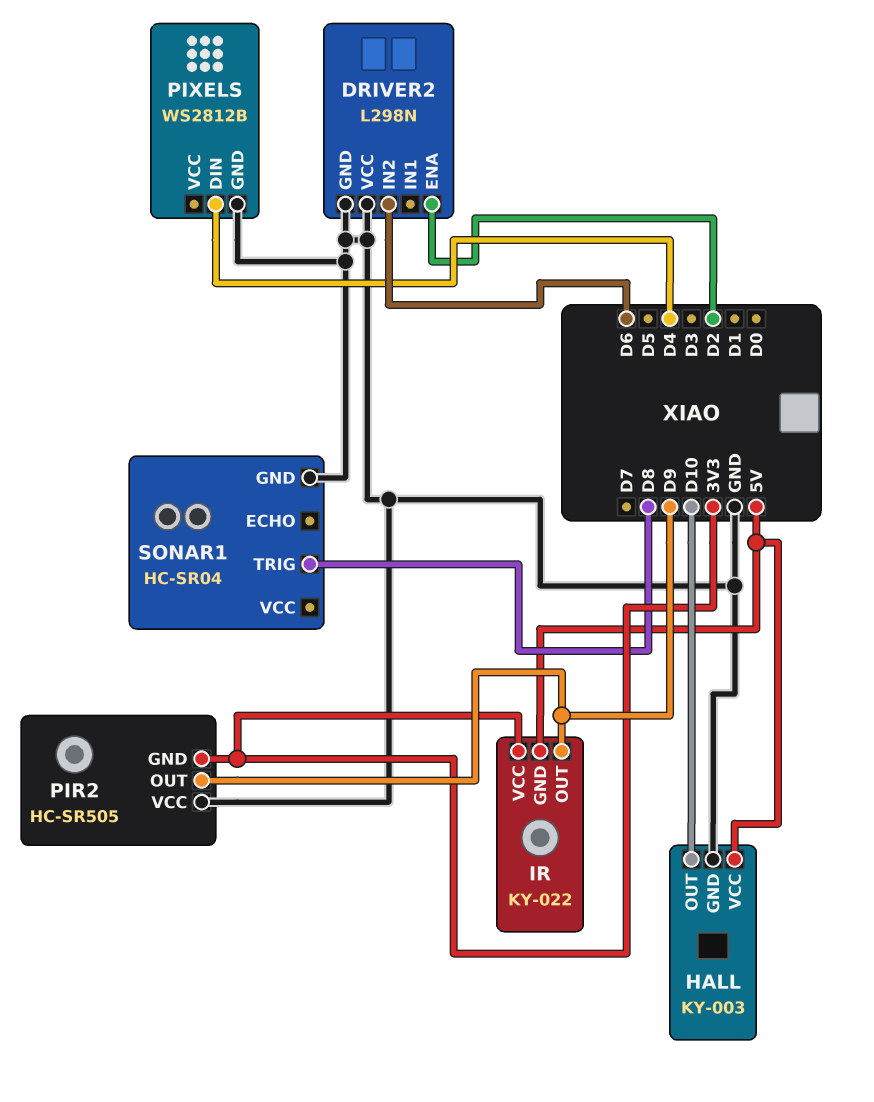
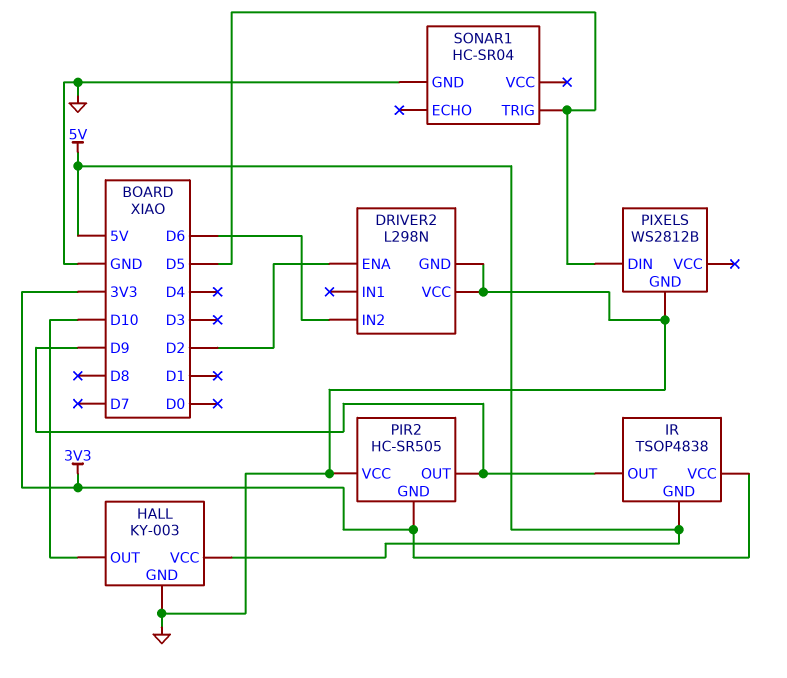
IR: KY-022 -> TSOP4838
PIXELS pin DIN: D4 -> D5
SONAR1 pin TRIG: D8 -> D5

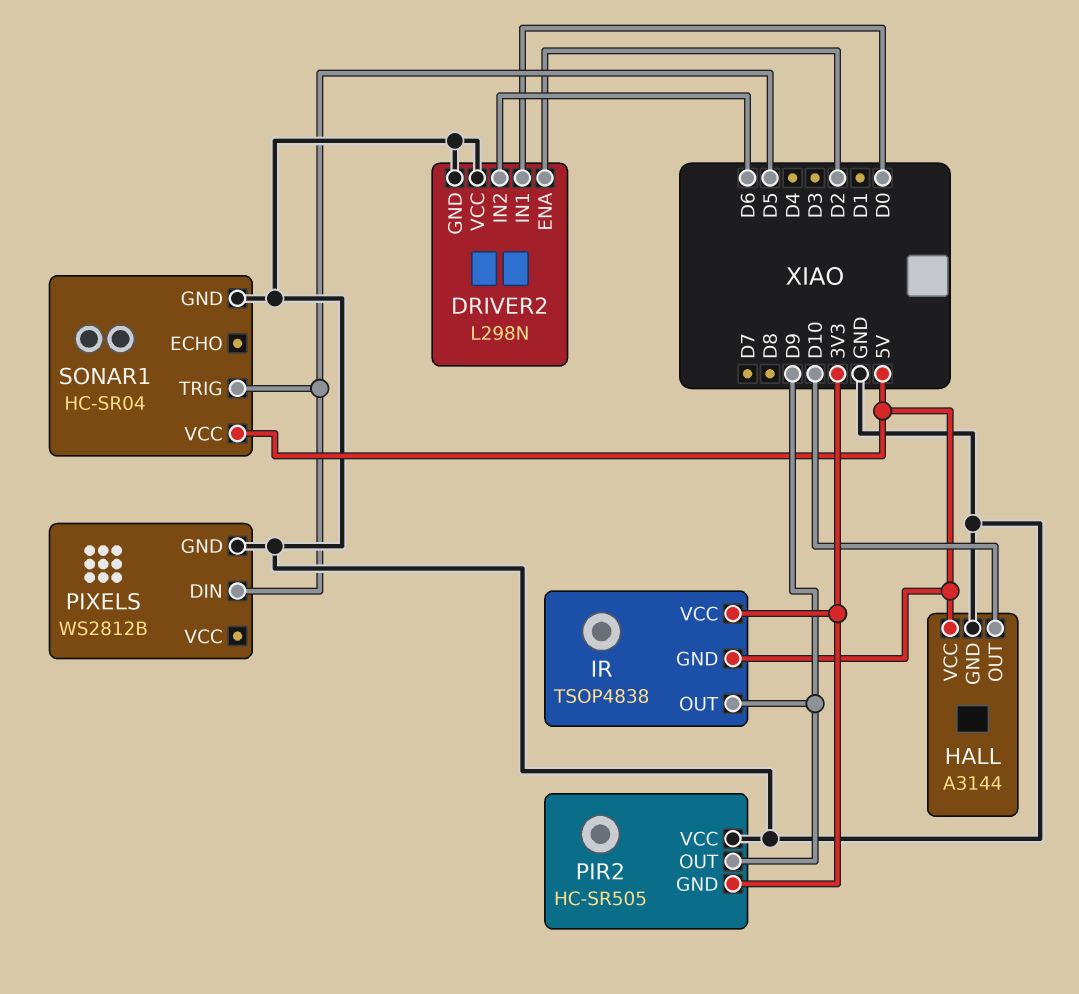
DRIVER2 pin IN1: none -> D0
HALL: KY-003 -> A3144
SONAR1 pin VCC: none -> 5V

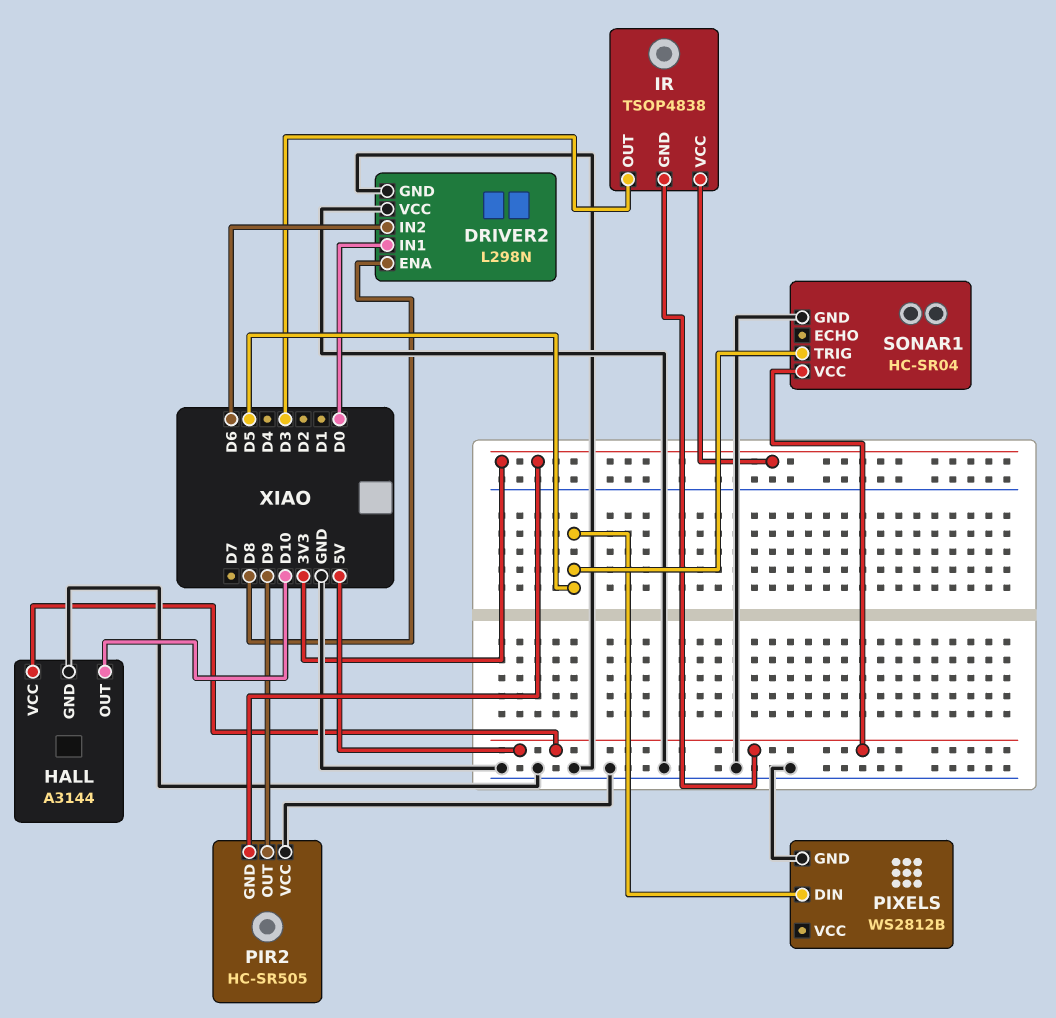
DRIVER2 pin ENA: D2 -> D8
IR pin OUT: D9 -> D3

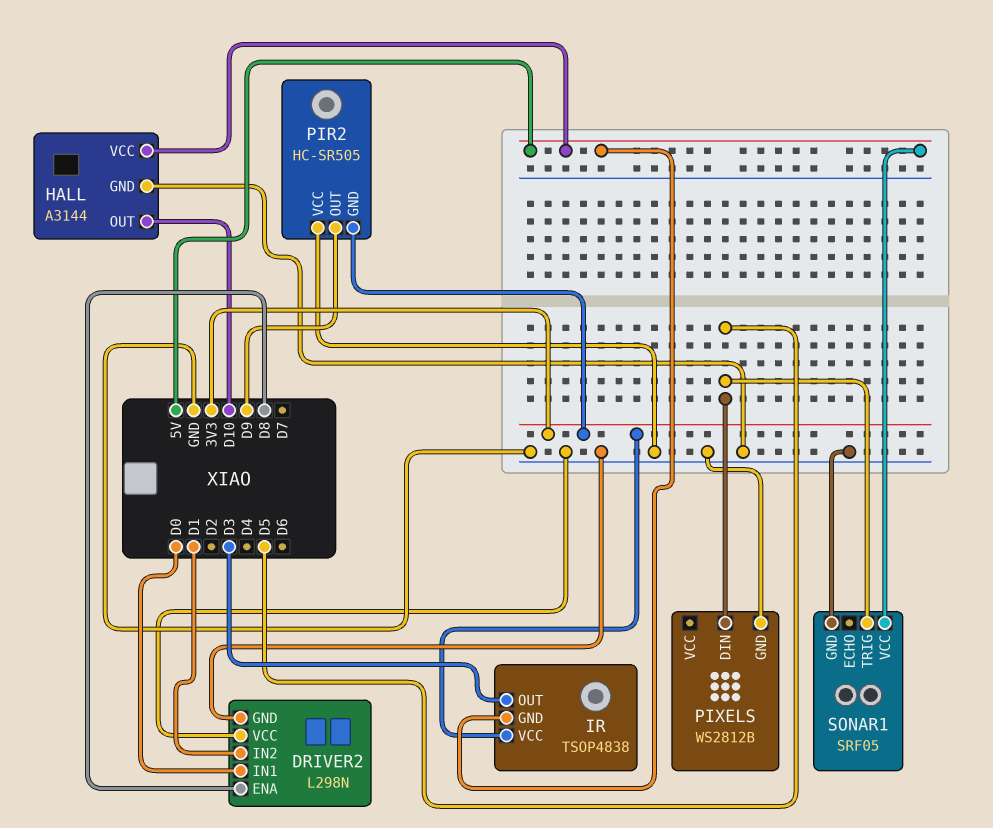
DRIVER2 pin IN2: D6 -> D1
SONAR1: HC-SR04 -> SRF05

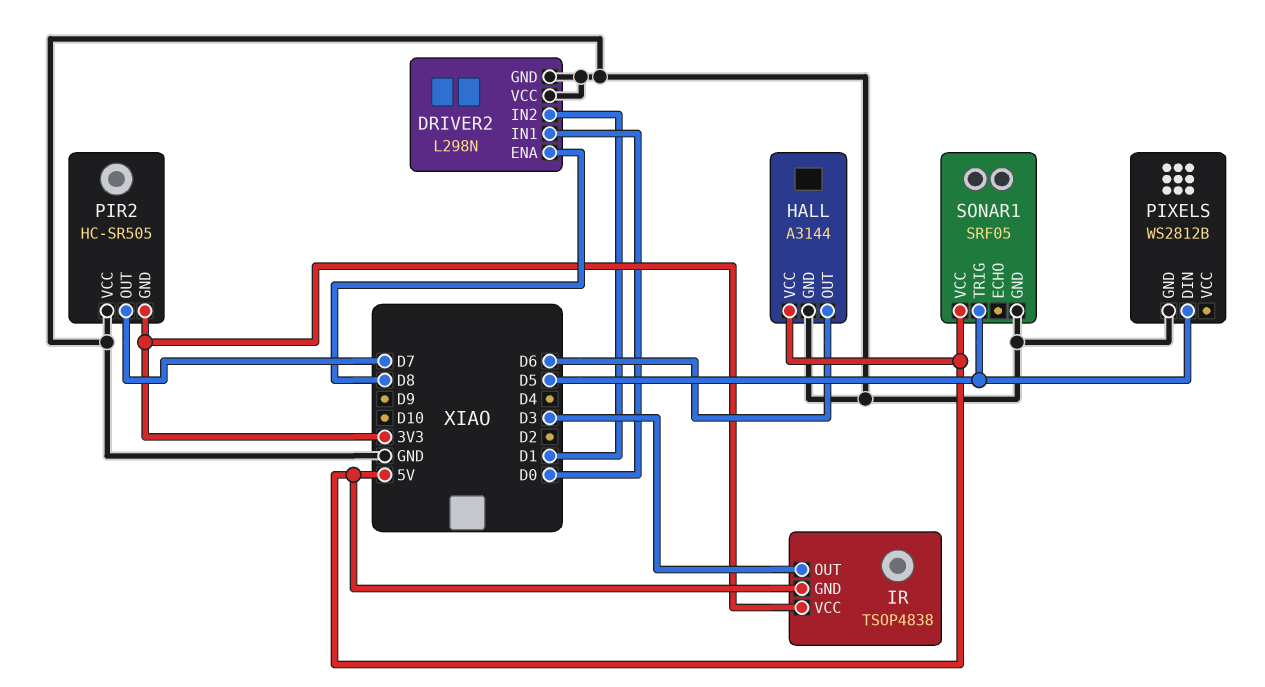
HALL pin OUT: D10 -> D6
PIR2 pin OUT: D9 -> D7

